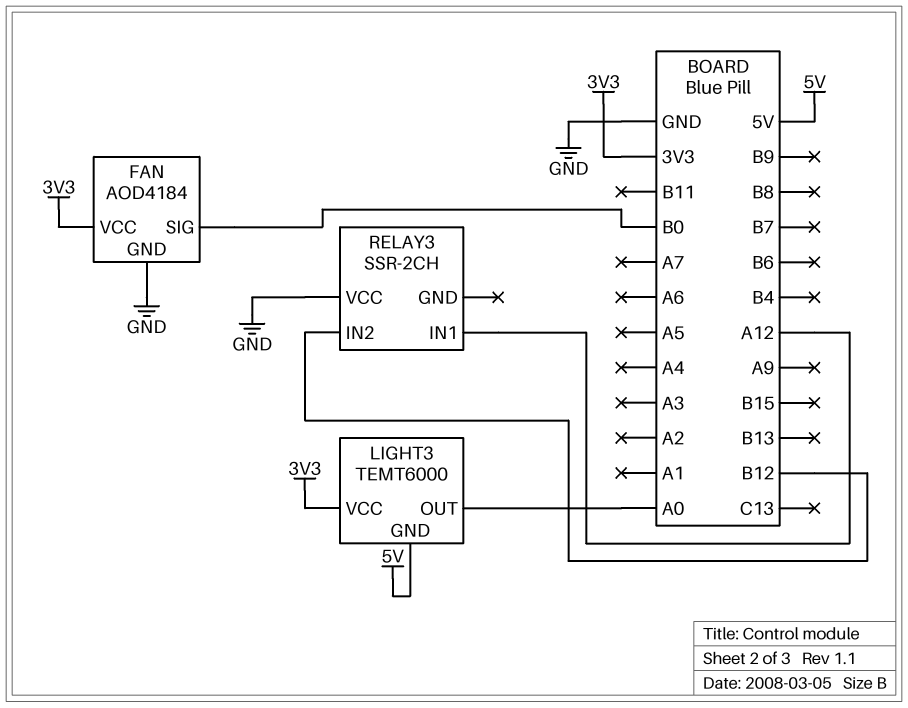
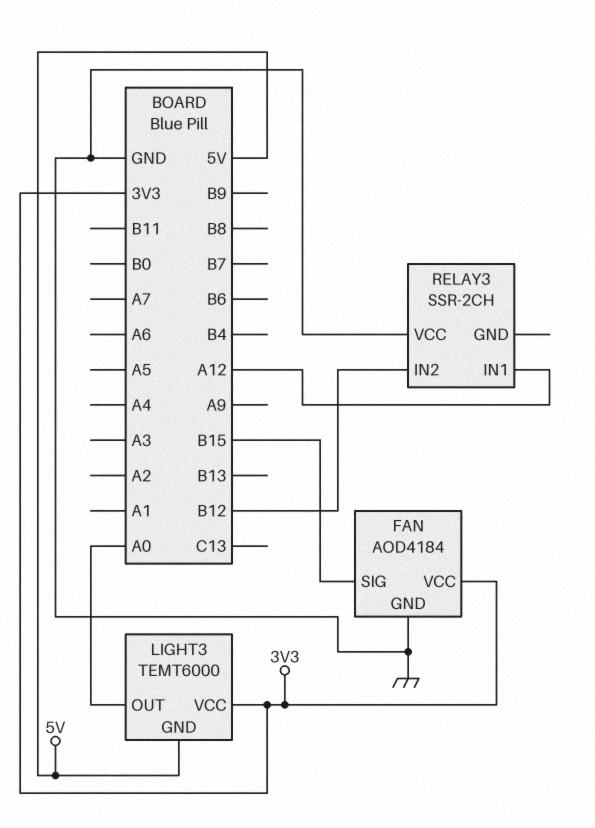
FAN pin SIG: B0 -> B15

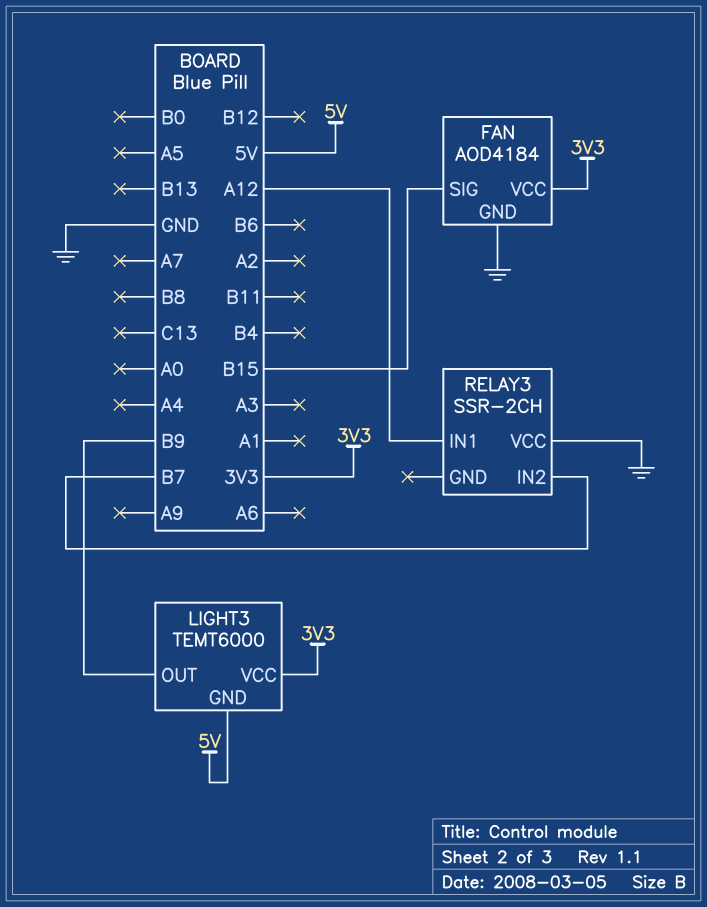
LIGHT3 pin OUT: A0 -> B9
RELAY3 pin IN2: B12 -> B7

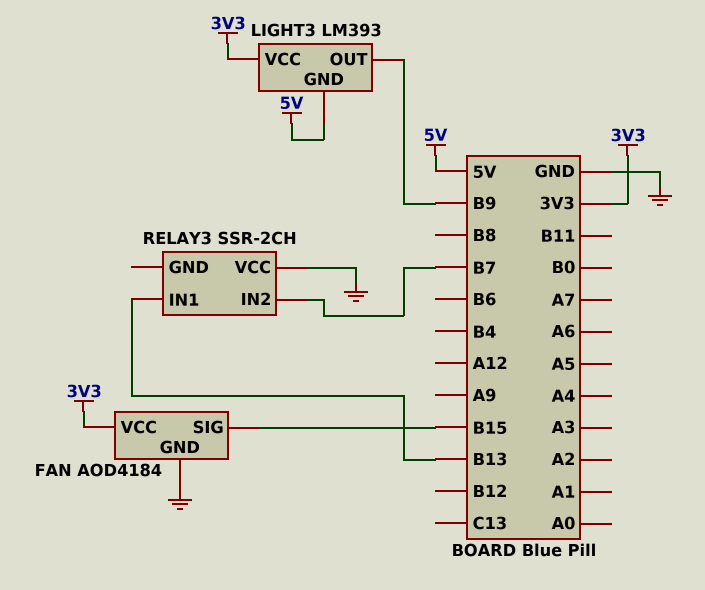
LIGHT3: TEMT6000 -> LM393
RELAY3 pin IN1: A12 -> B13

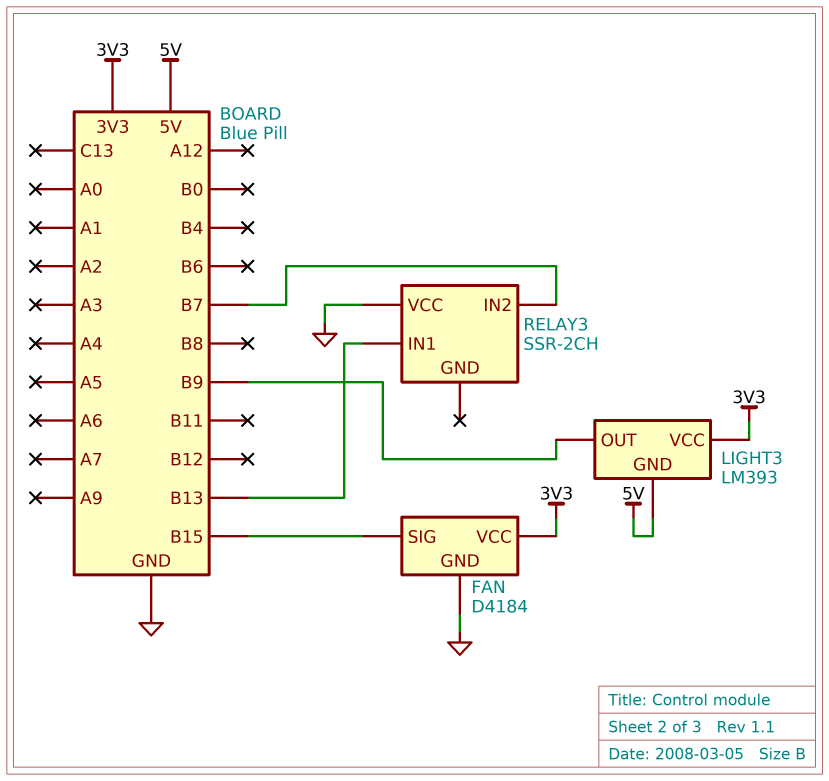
FAN: AOD4184 -> D4184

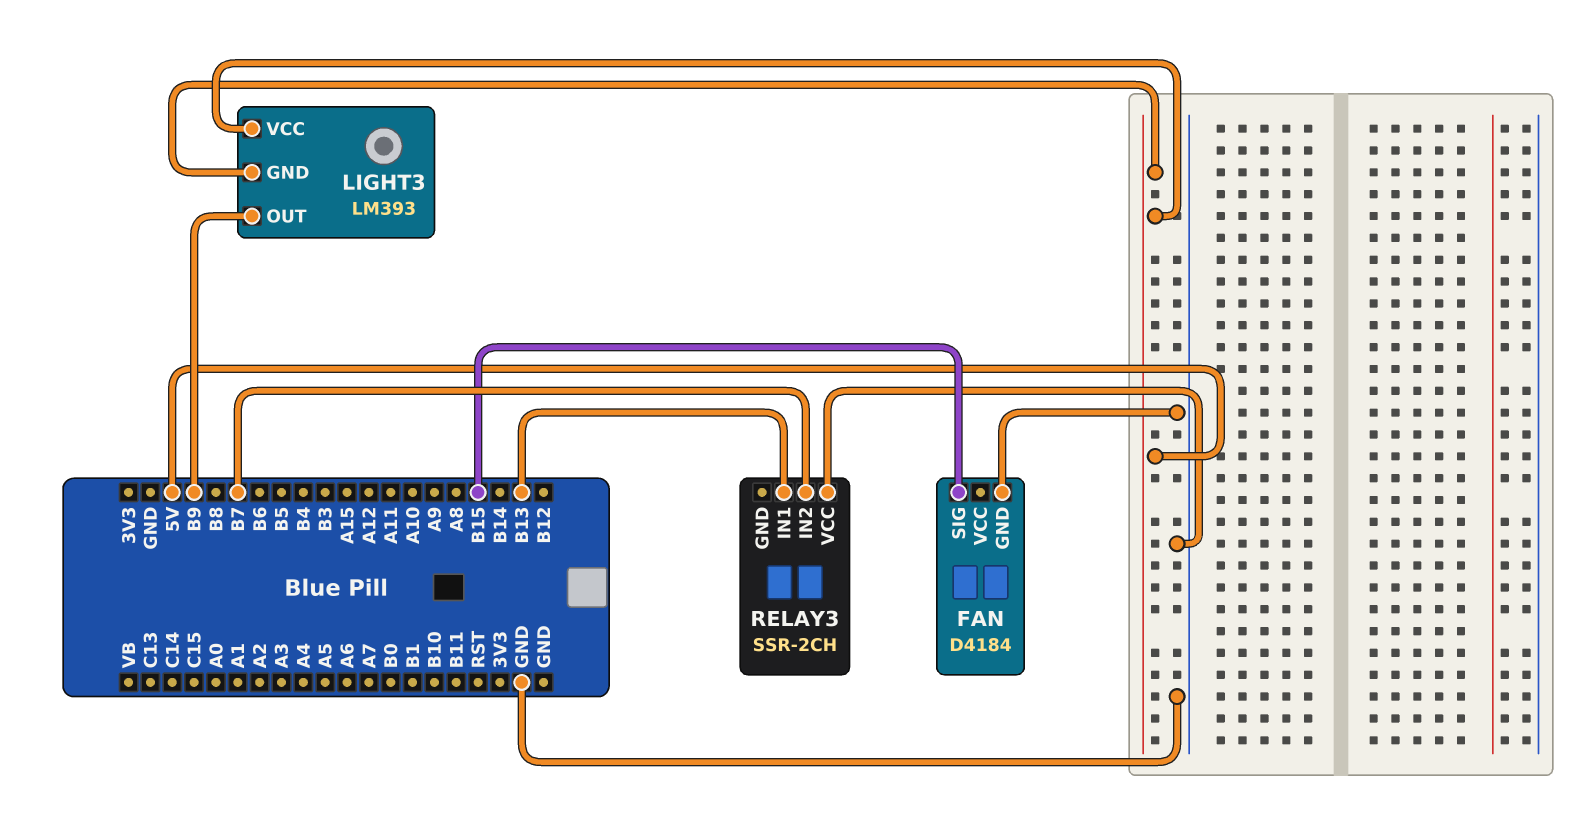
FAN pin VCC: 3V3 -> none
LIGHT3 pin VCC: 3V3 -> 5V

